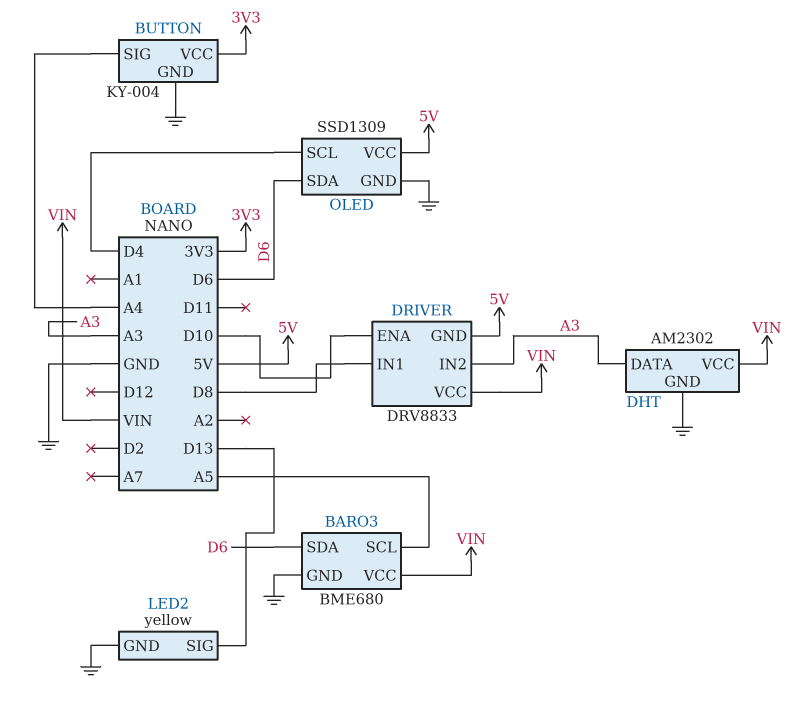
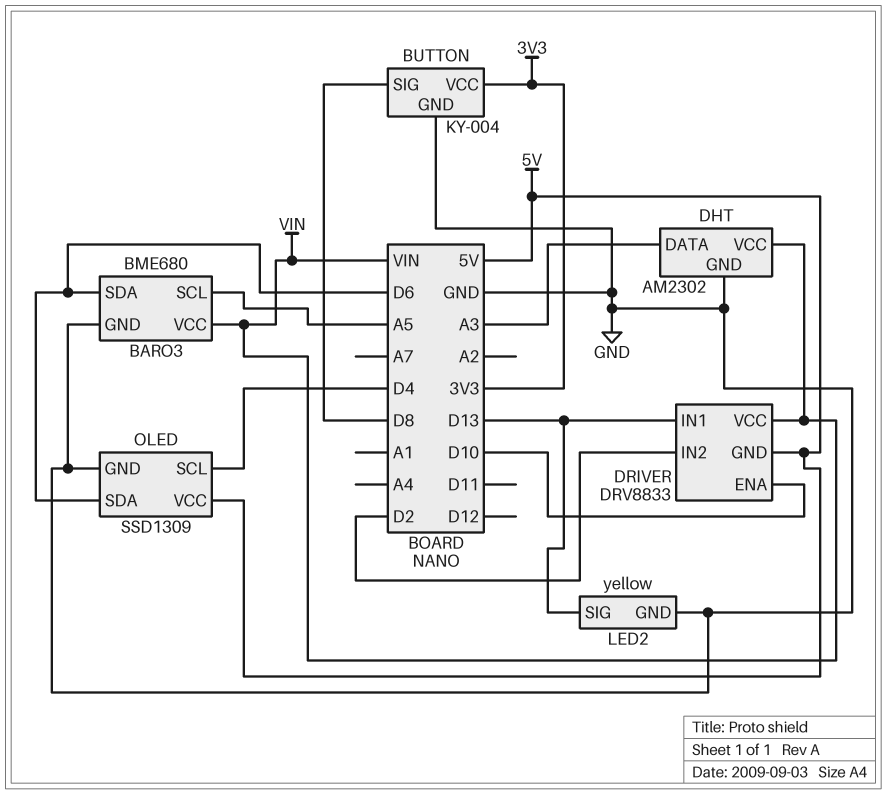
BUTTON pin SIG: A4 -> D8
DRIVER pin IN1: D8 -> D13
DRIVER pin IN2: A3 -> D2

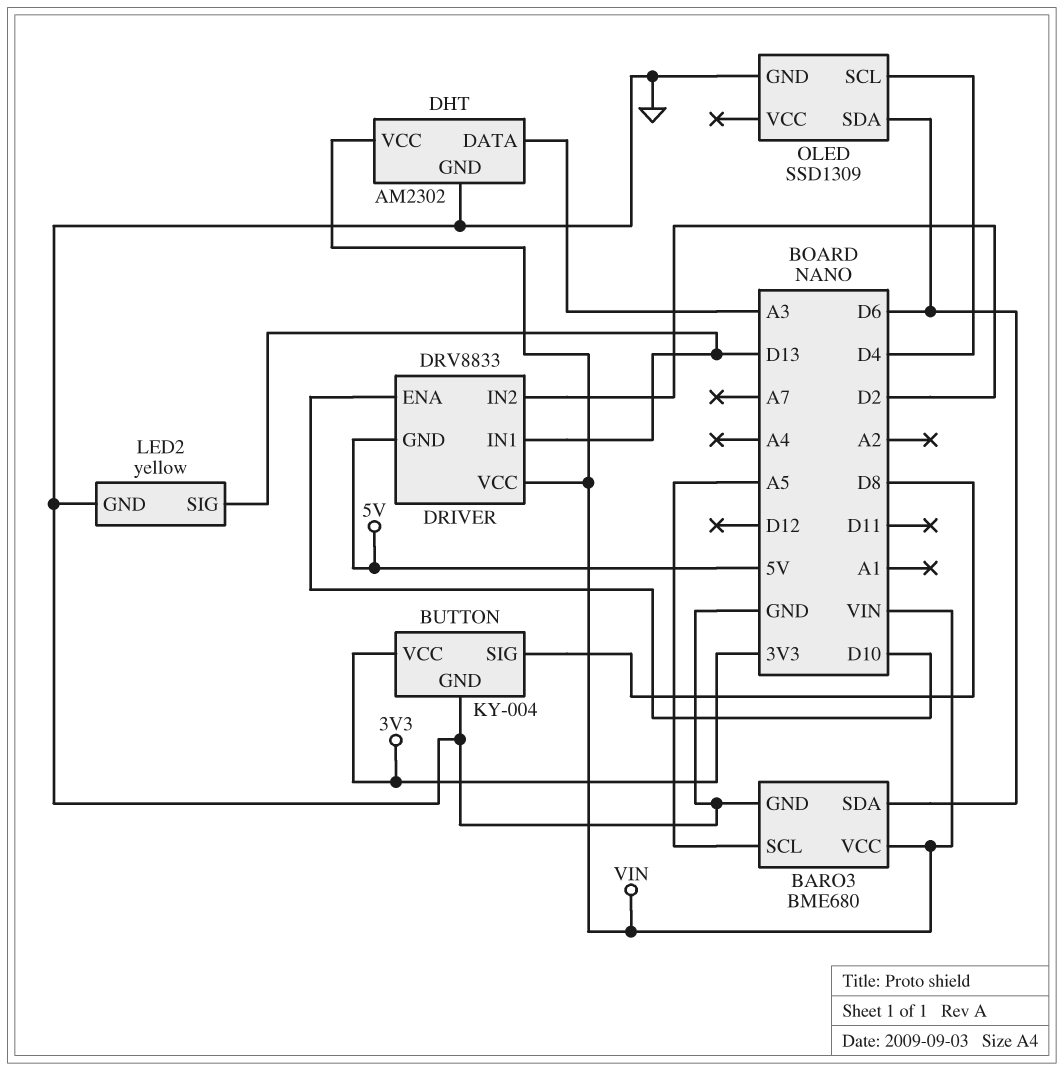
OLED pin VCC: 5V -> none

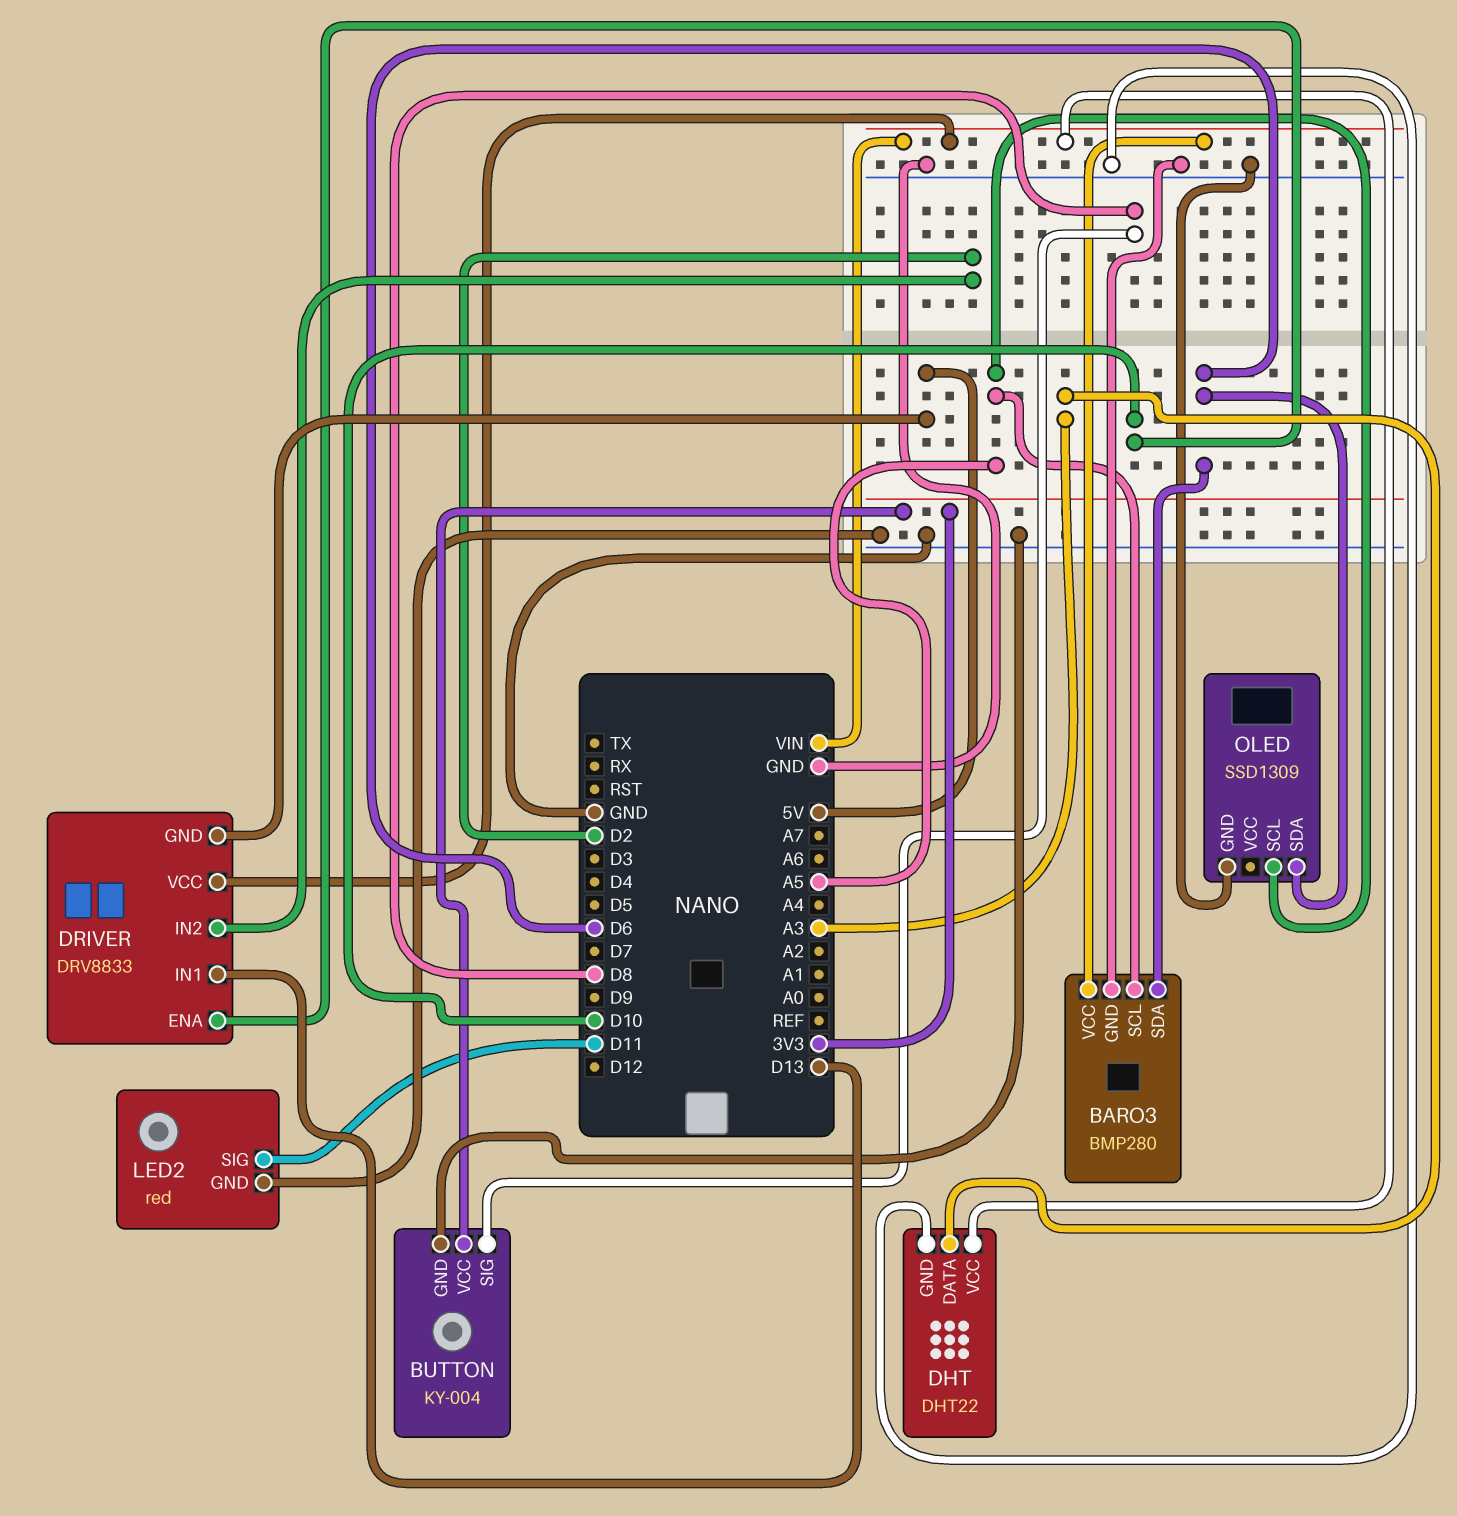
BARO3: BME680 -> BMP280
DHT: AM2302 -> DHT22
LED2: yellow -> red
LED2 pin SIG: D13 -> D11
OLED pin SCL: D4 -> A5

